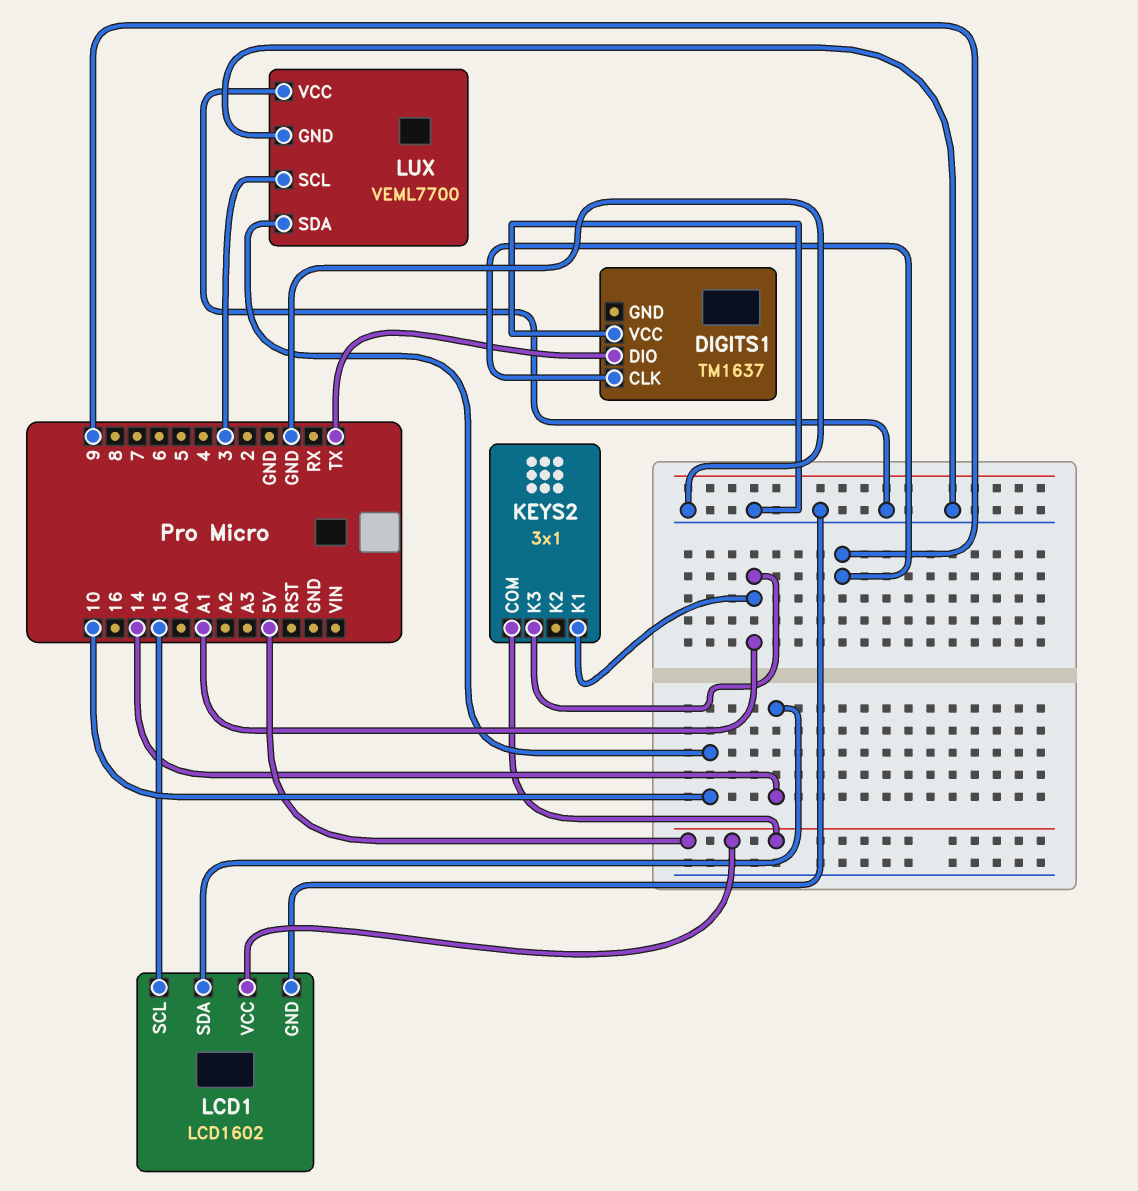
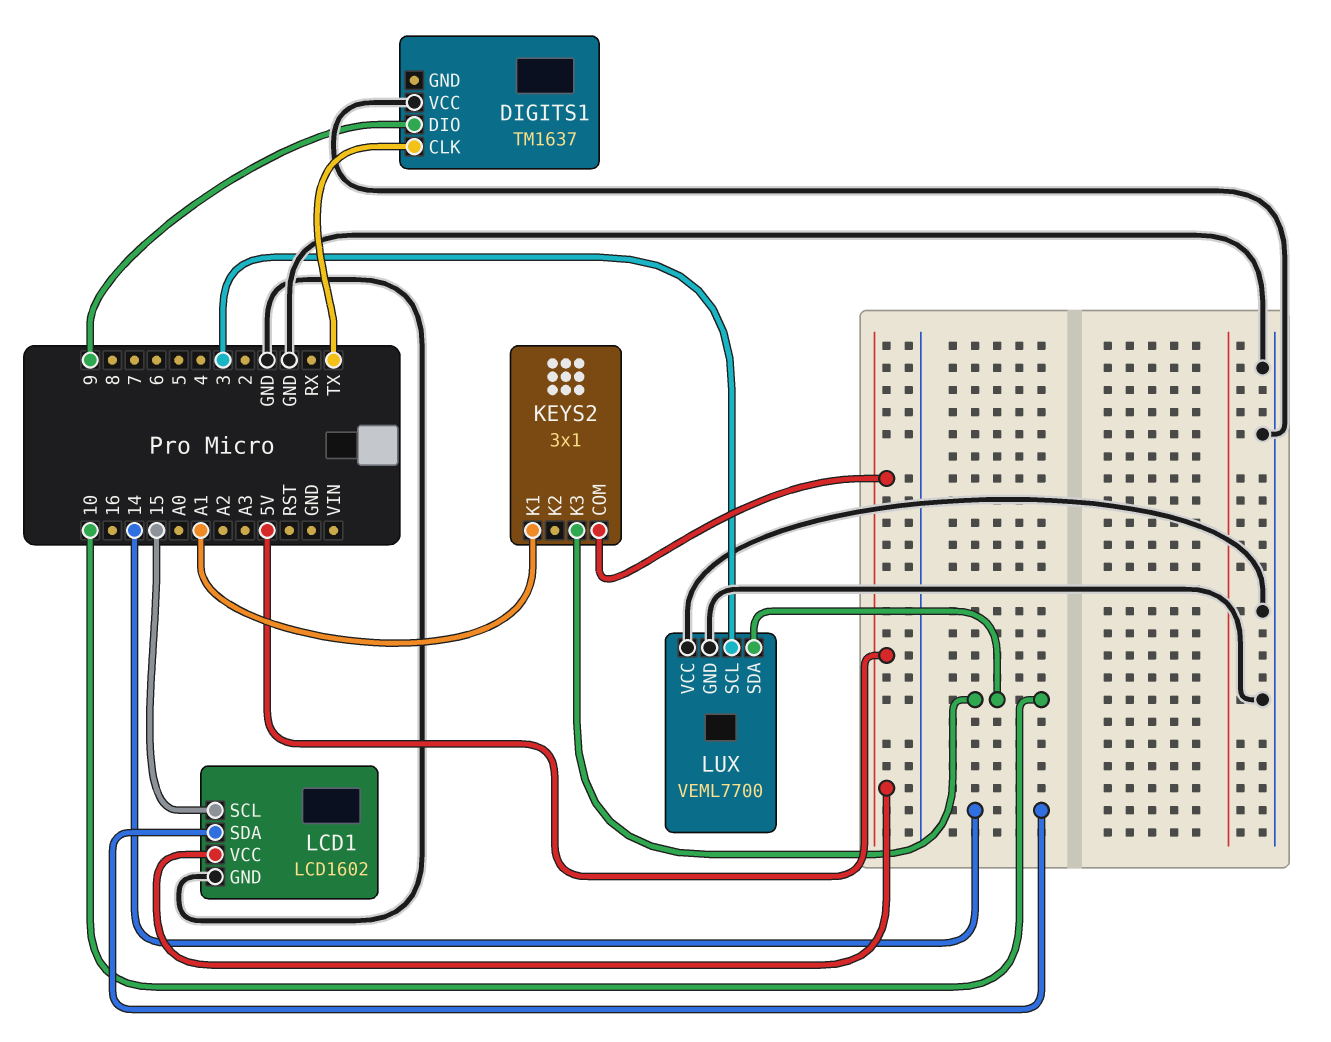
DIGITS1 pin CLK: 9 -> TX
DIGITS1 pin DIO: TX -> 9
KEYS2 pin K3: A1 -> 10

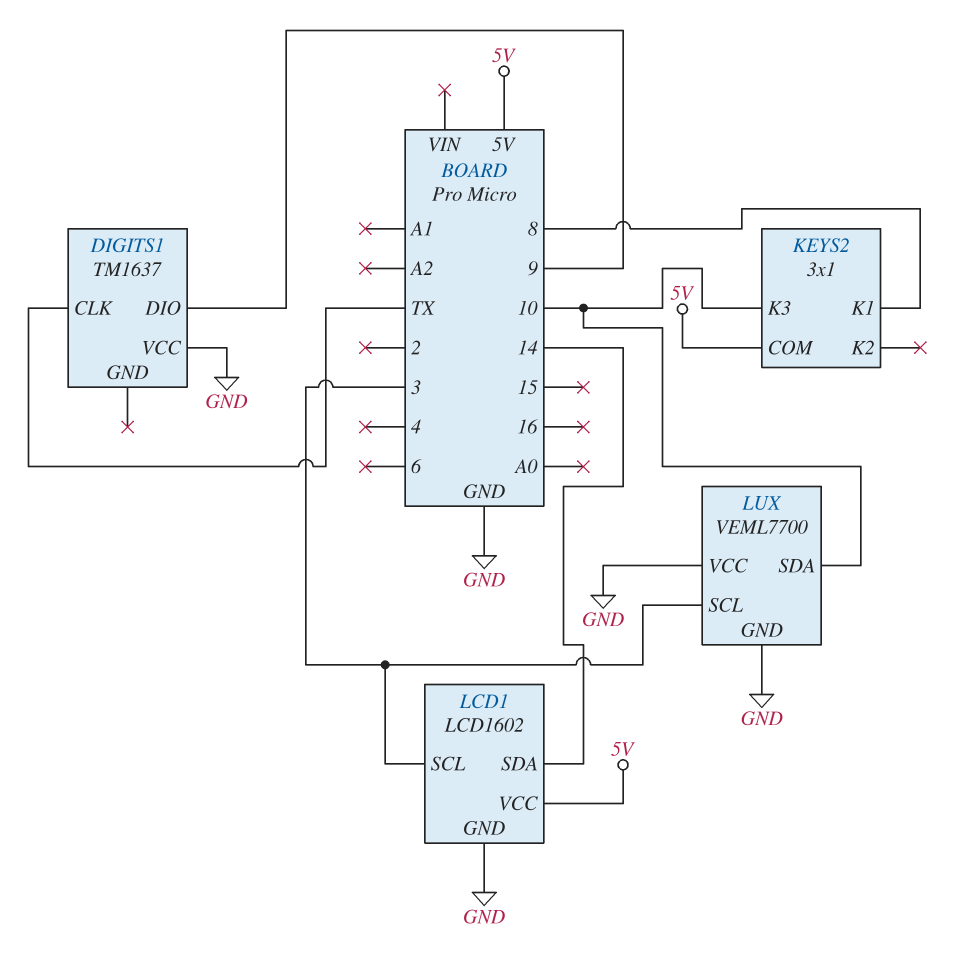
KEYS2 pin K1: A1 -> 8
LCD1 pin SCL: 15 -> 3

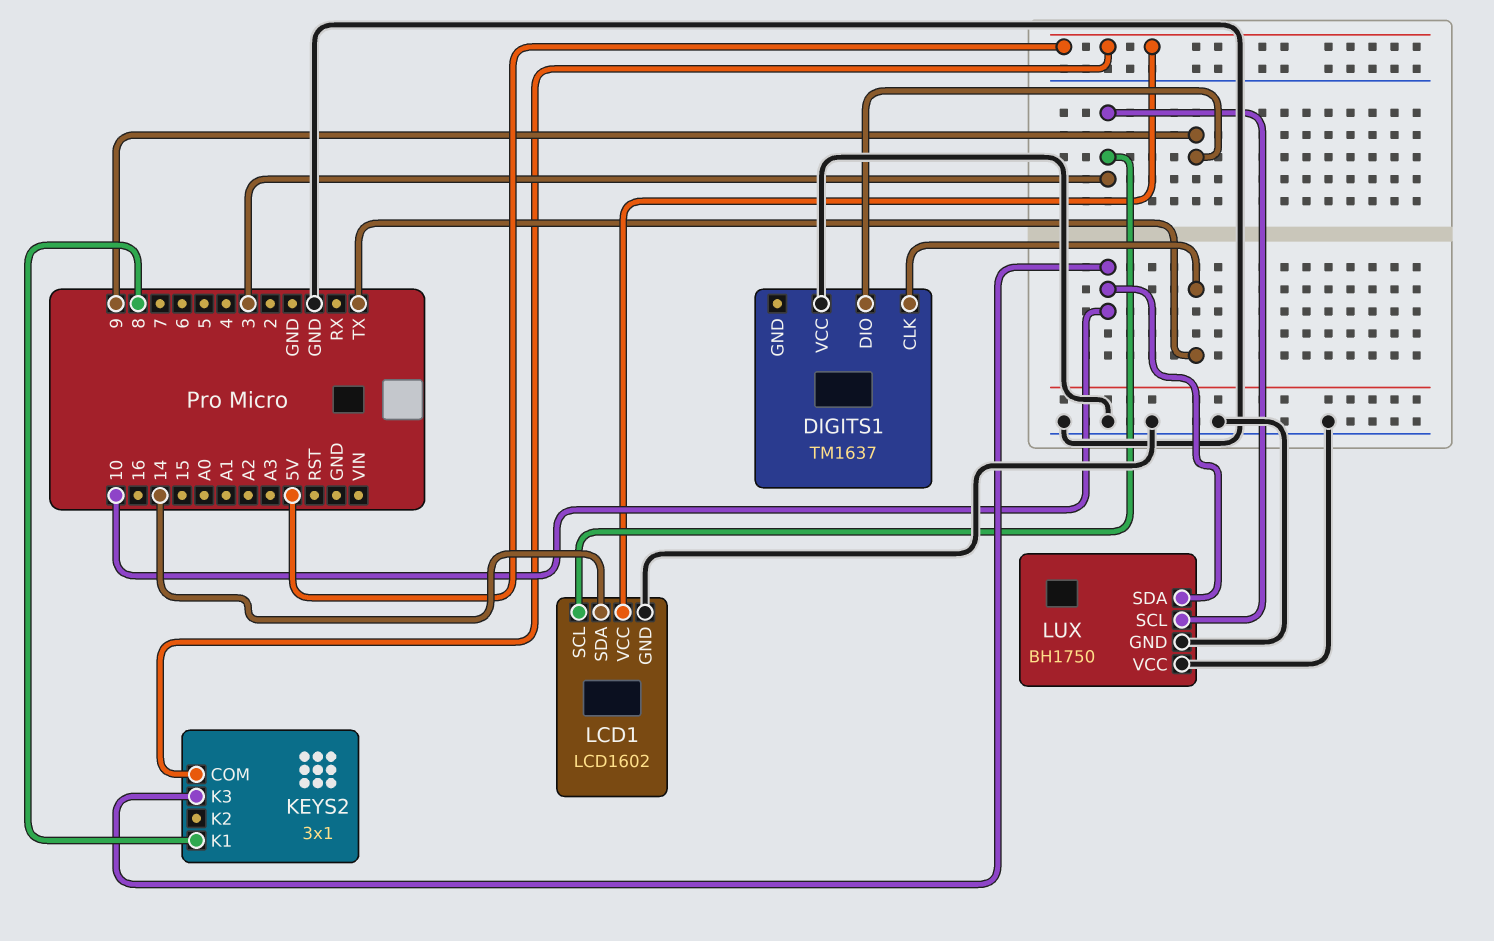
LUX: VEML7700 -> BH1750

